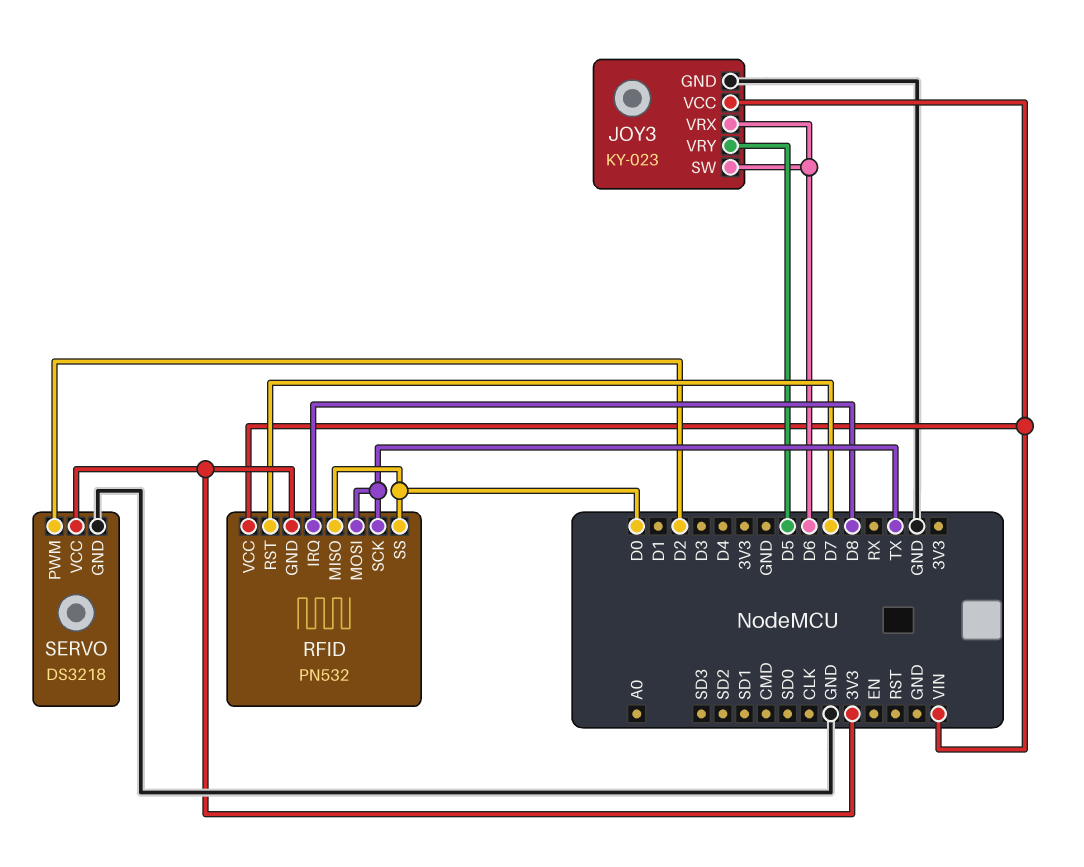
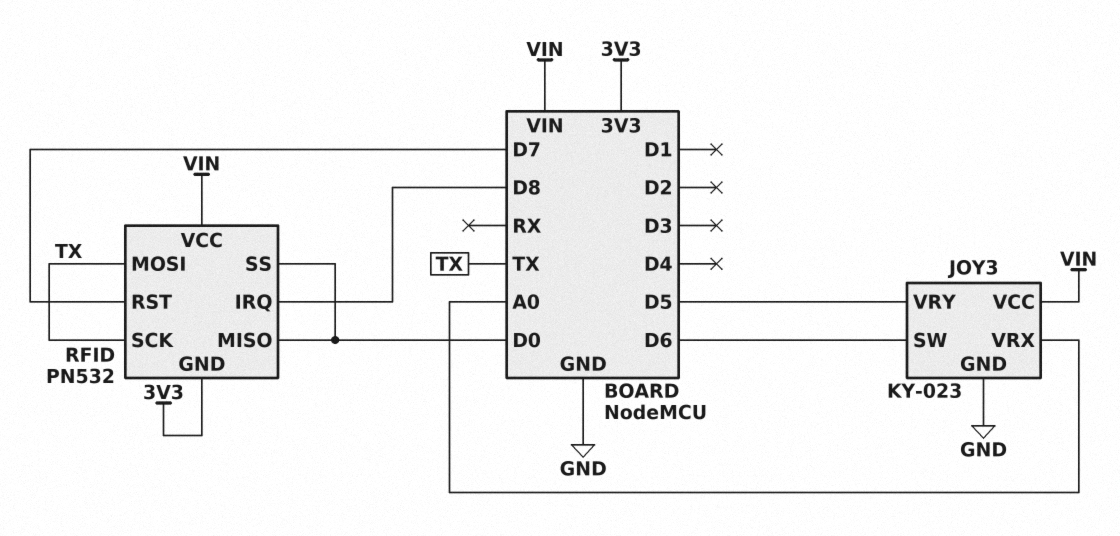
JOY3 pin VRX: D6 -> A0
SERVO: DS3218 -> none
SERVO pin GND: GND -> none
SERVO pin PWM: D2 -> none
SERVO pin VCC: 3V3 -> none

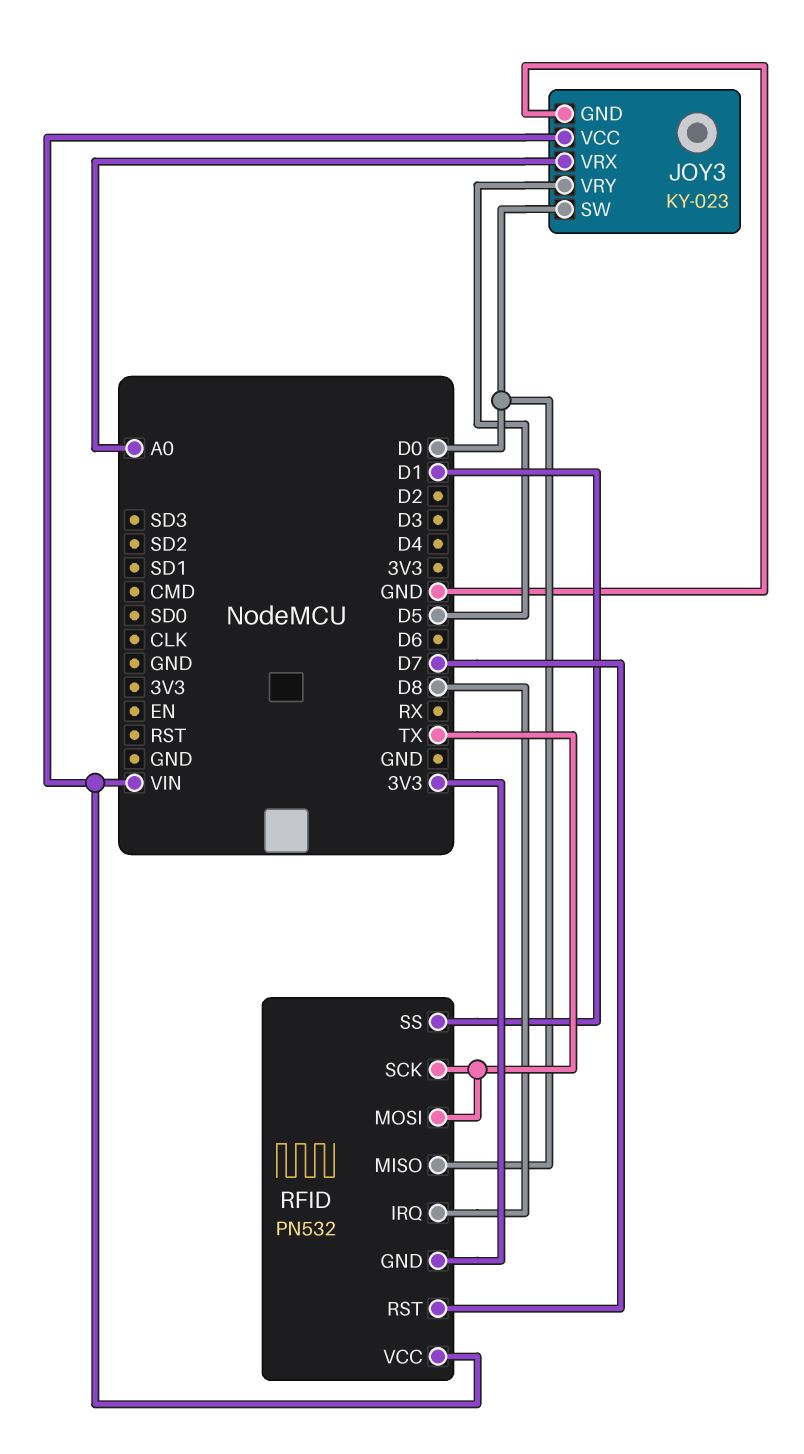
JOY3 pin SW: D6 -> D0
RFID pin SS: D0 -> D1

